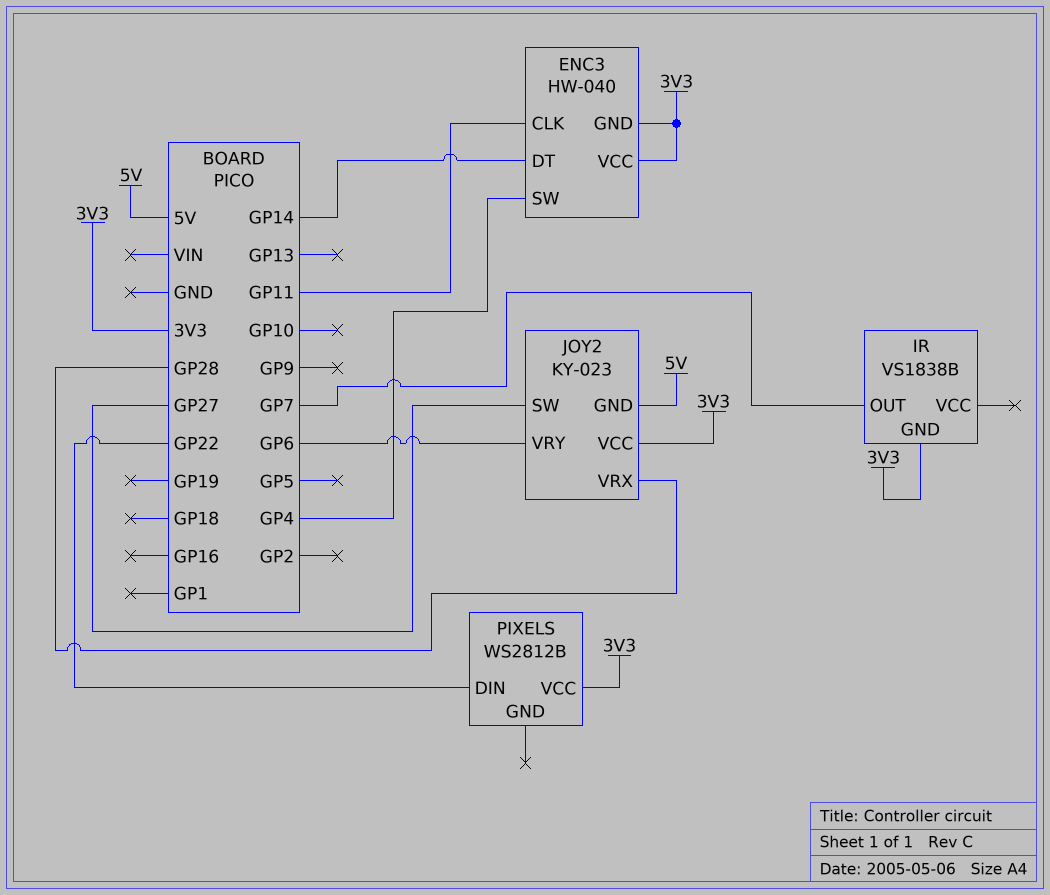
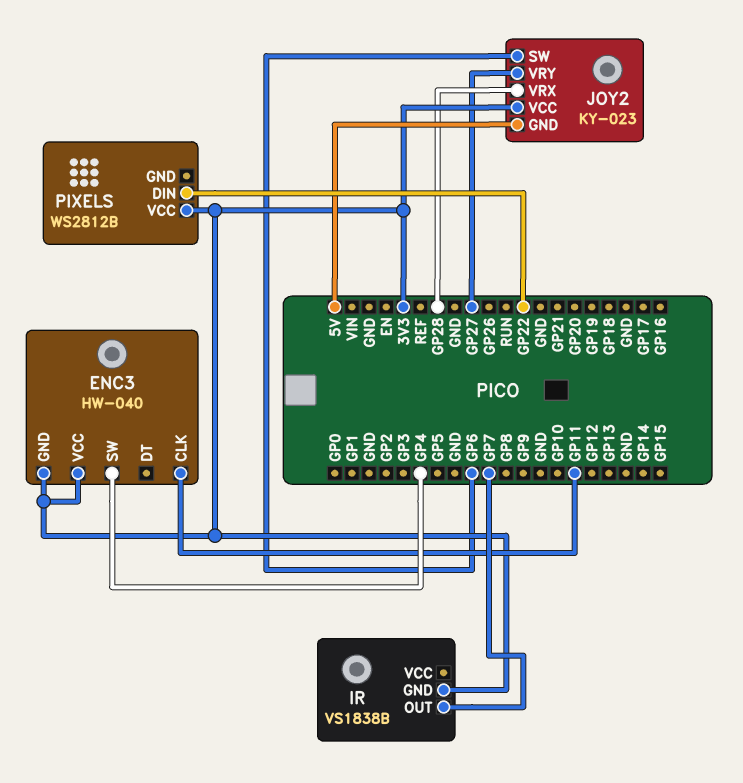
ENC3 pin DT: GP14 -> none
JOY2 pin SW: GP27 -> GP6
JOY2 pin VRY: GP6 -> GP27

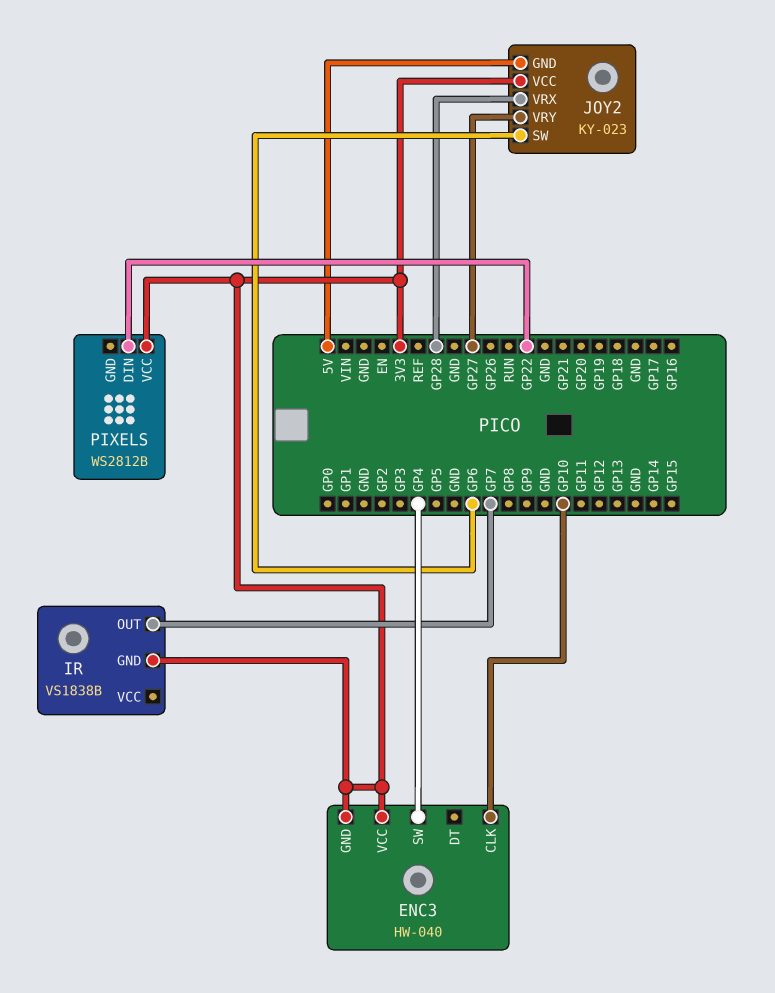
ENC3 pin CLK: GP11 -> GP10

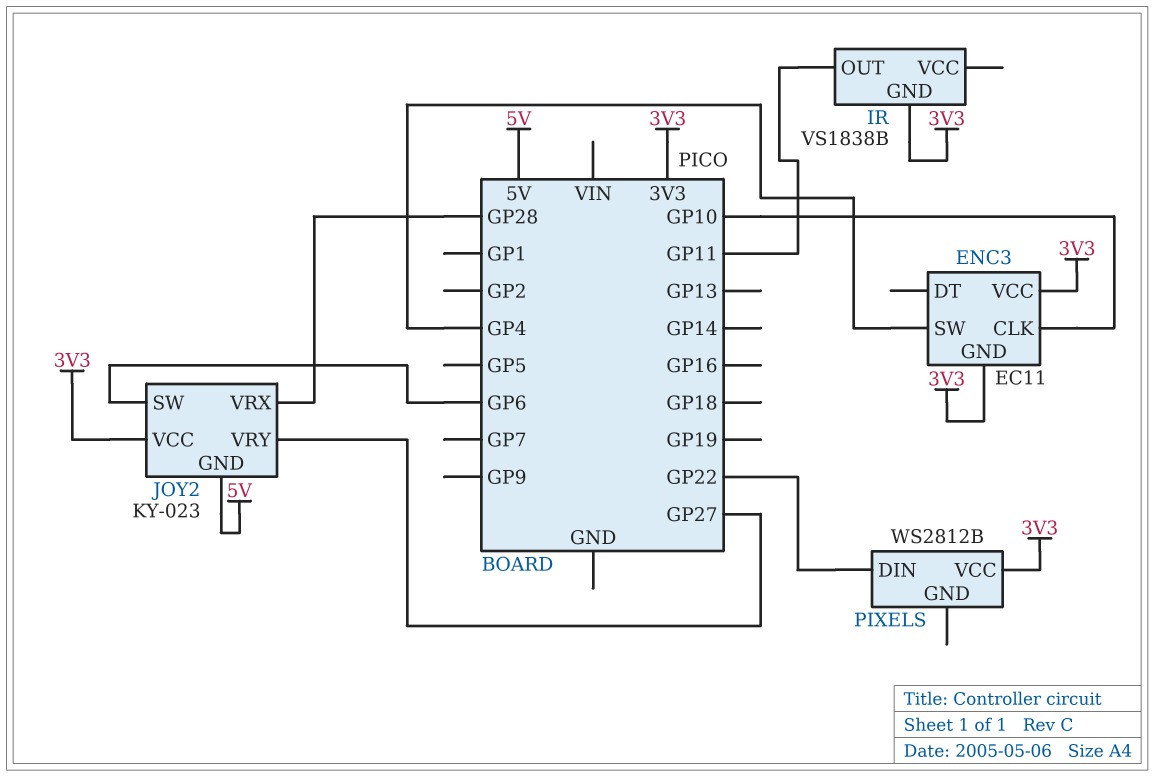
ENC3: HW-040 -> EC11
IR pin OUT: GP7 -> GP11

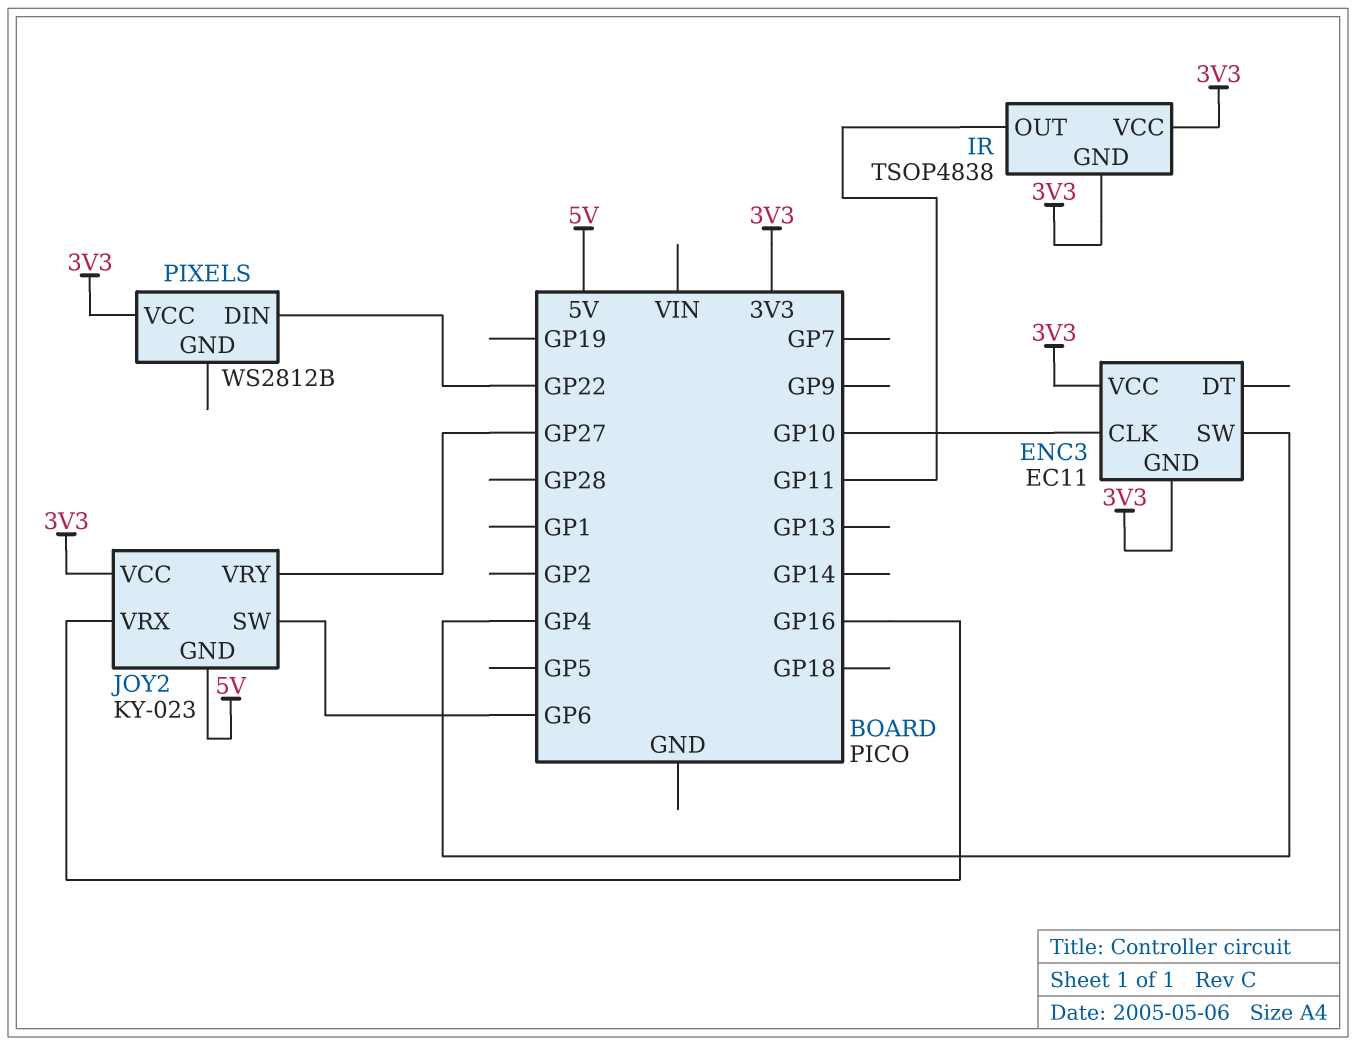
IR: VS1838B -> TSOP4838
IR pin VCC: none -> 3V3
JOY2 pin VRX: GP28 -> GP16

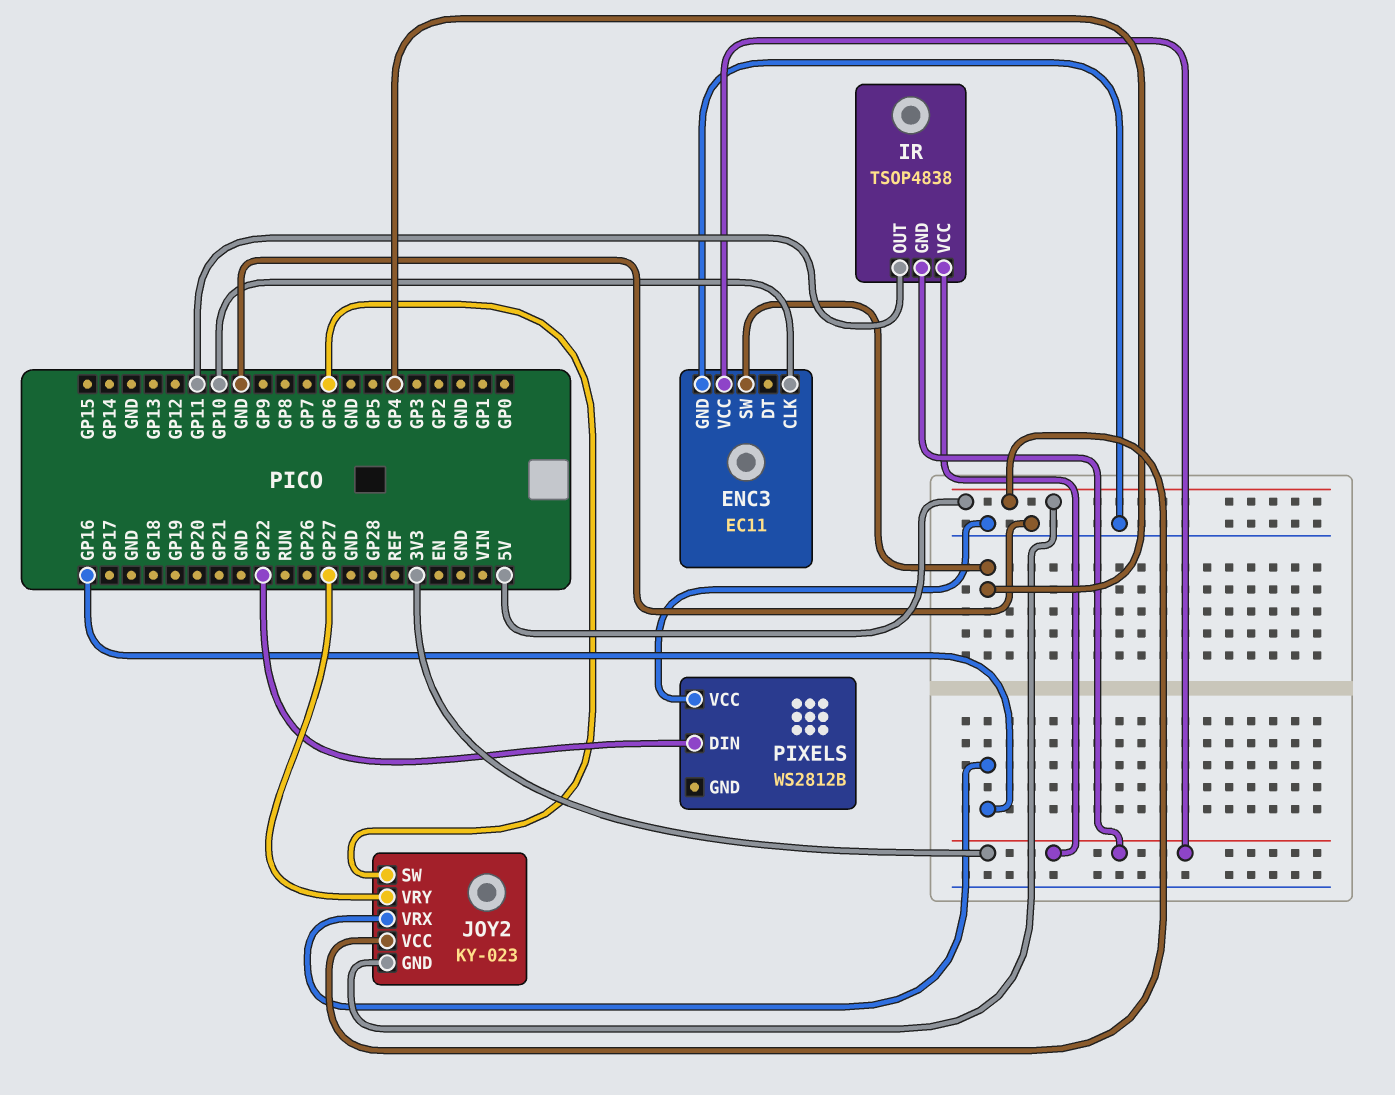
ENC3 pin GND: 3V3 -> GND
JOY2 pin VCC: 3V3 -> 5V
PIXELS pin VCC: 3V3 -> GND

